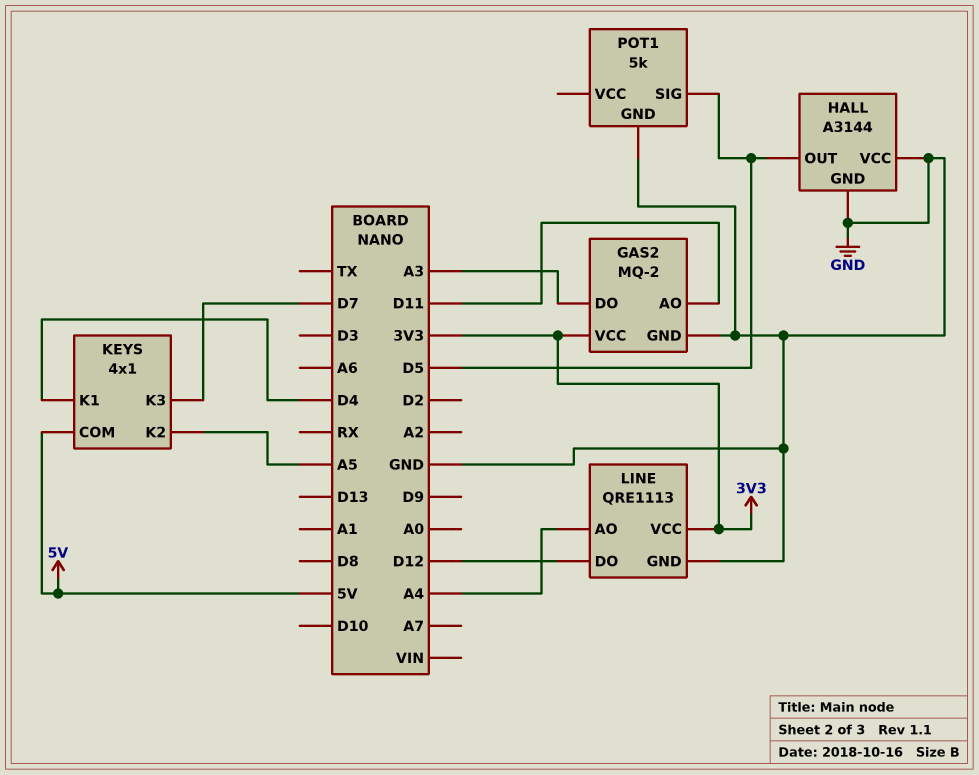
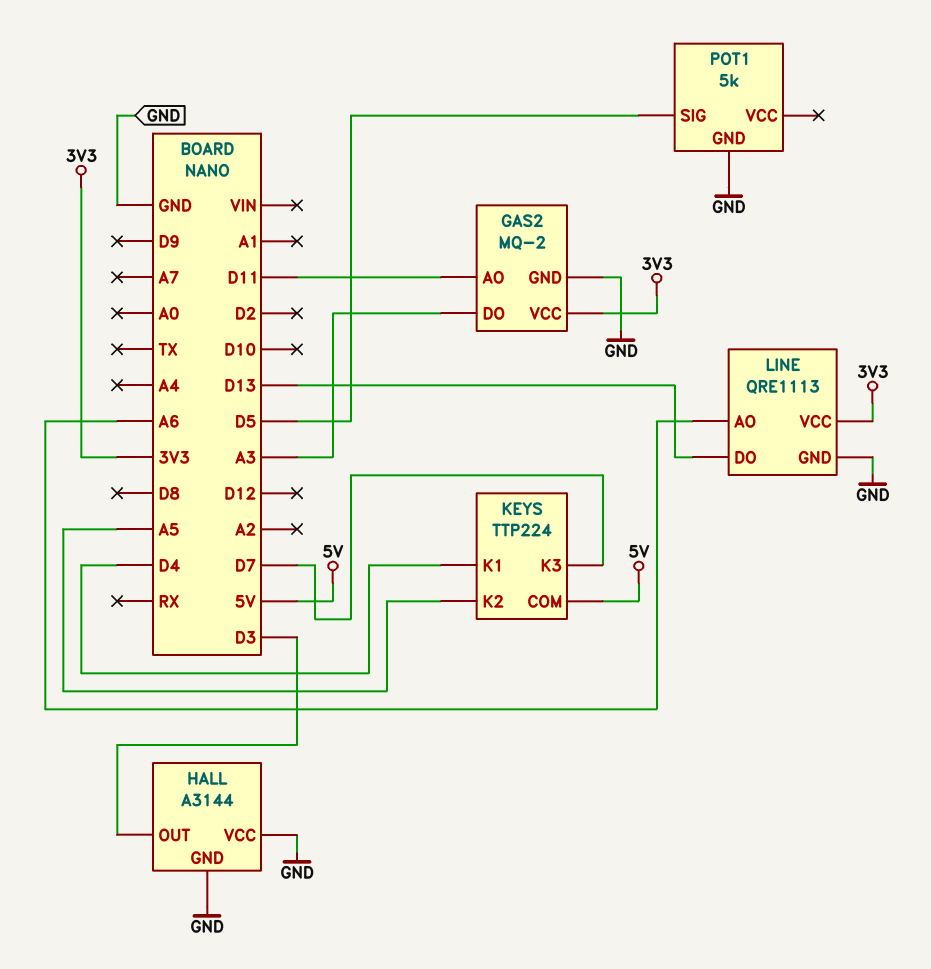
HALL pin OUT: D5 -> D3
KEYS: 4x1 -> TTP224
LINE pin AO: A4 -> A6
LINE pin DO: D12 -> D13

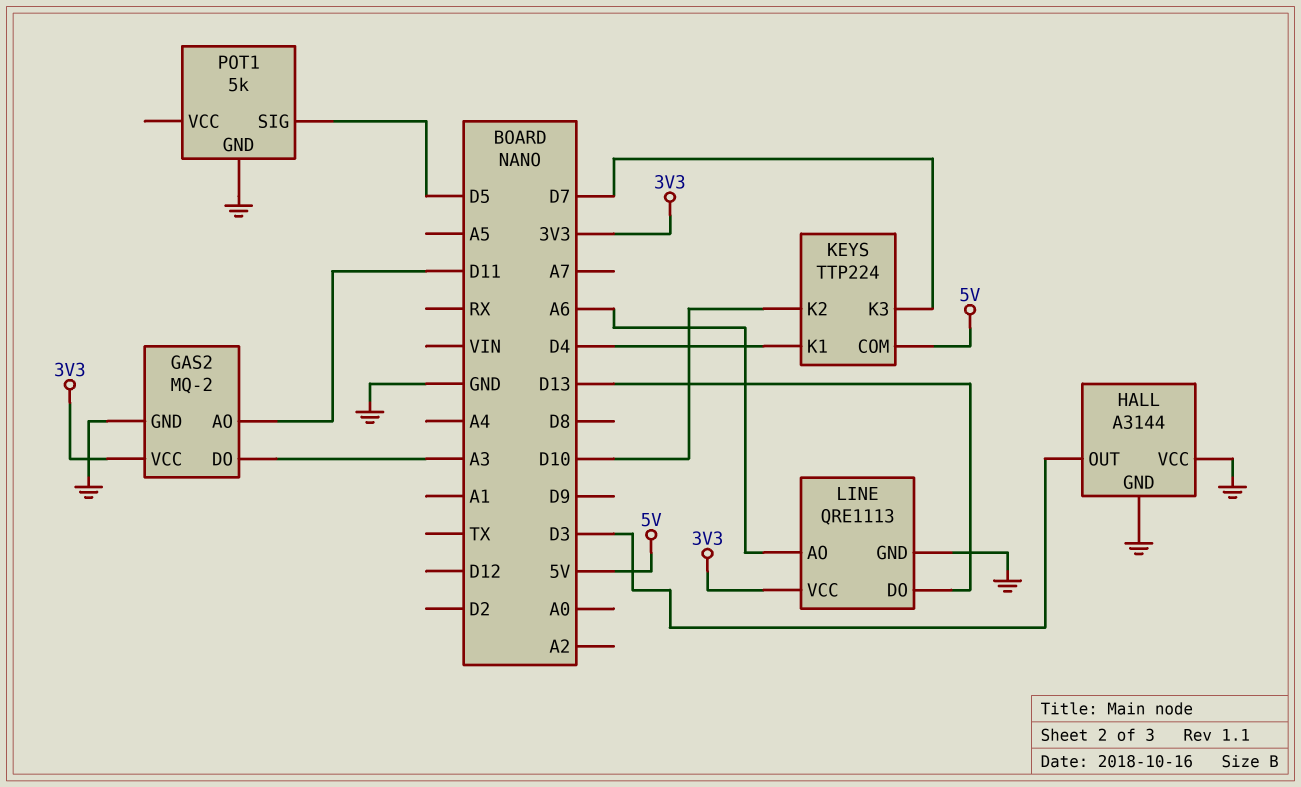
KEYS pin K2: A5 -> D10

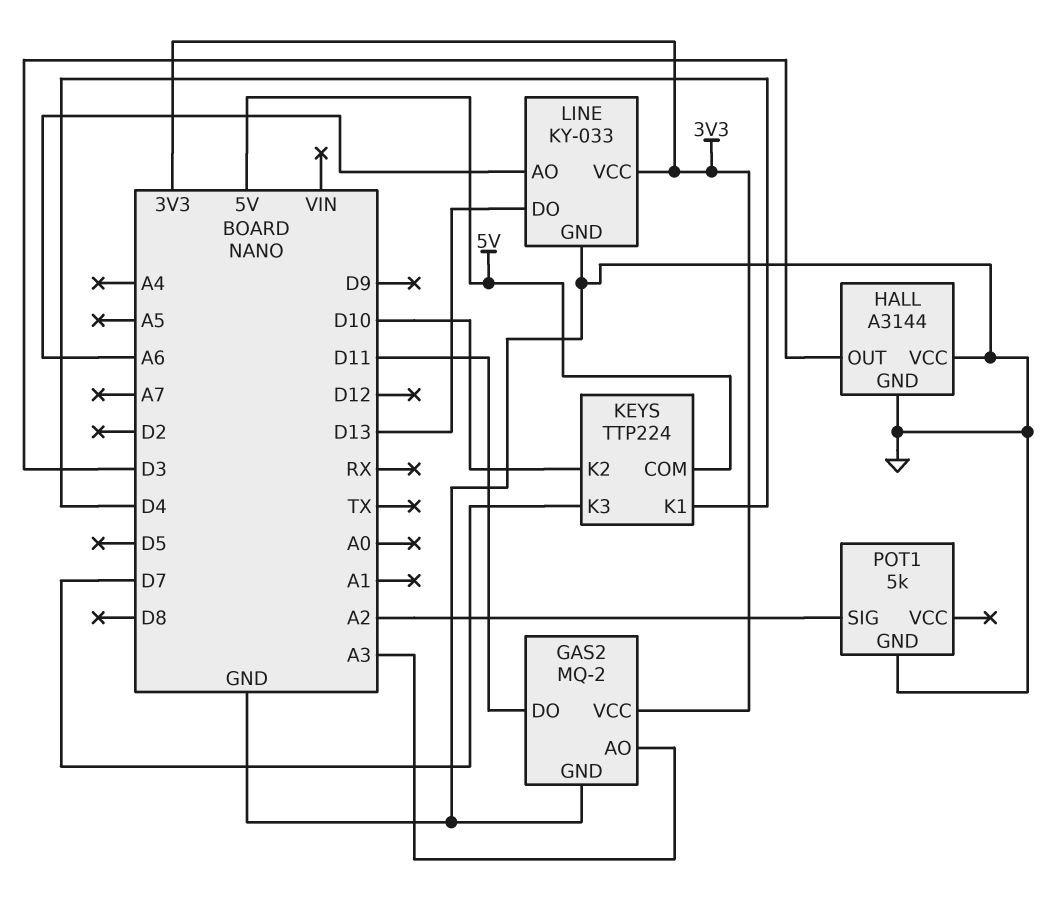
GAS2 pin AO: D11 -> A3
GAS2 pin DO: A3 -> D11
LINE: QRE1113 -> KY-033
POT1 pin SIG: D5 -> A2

